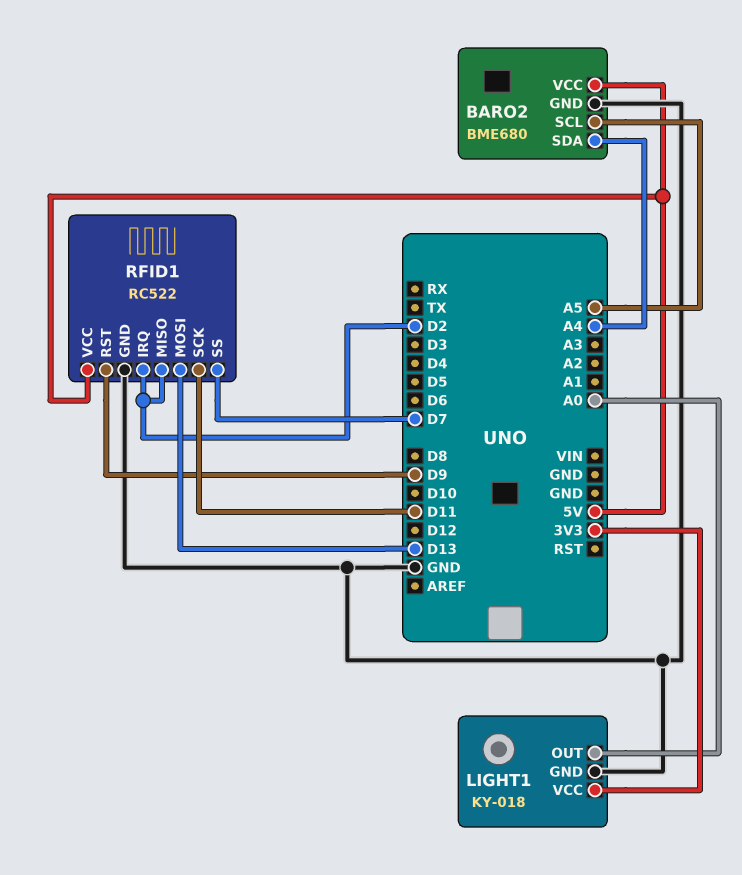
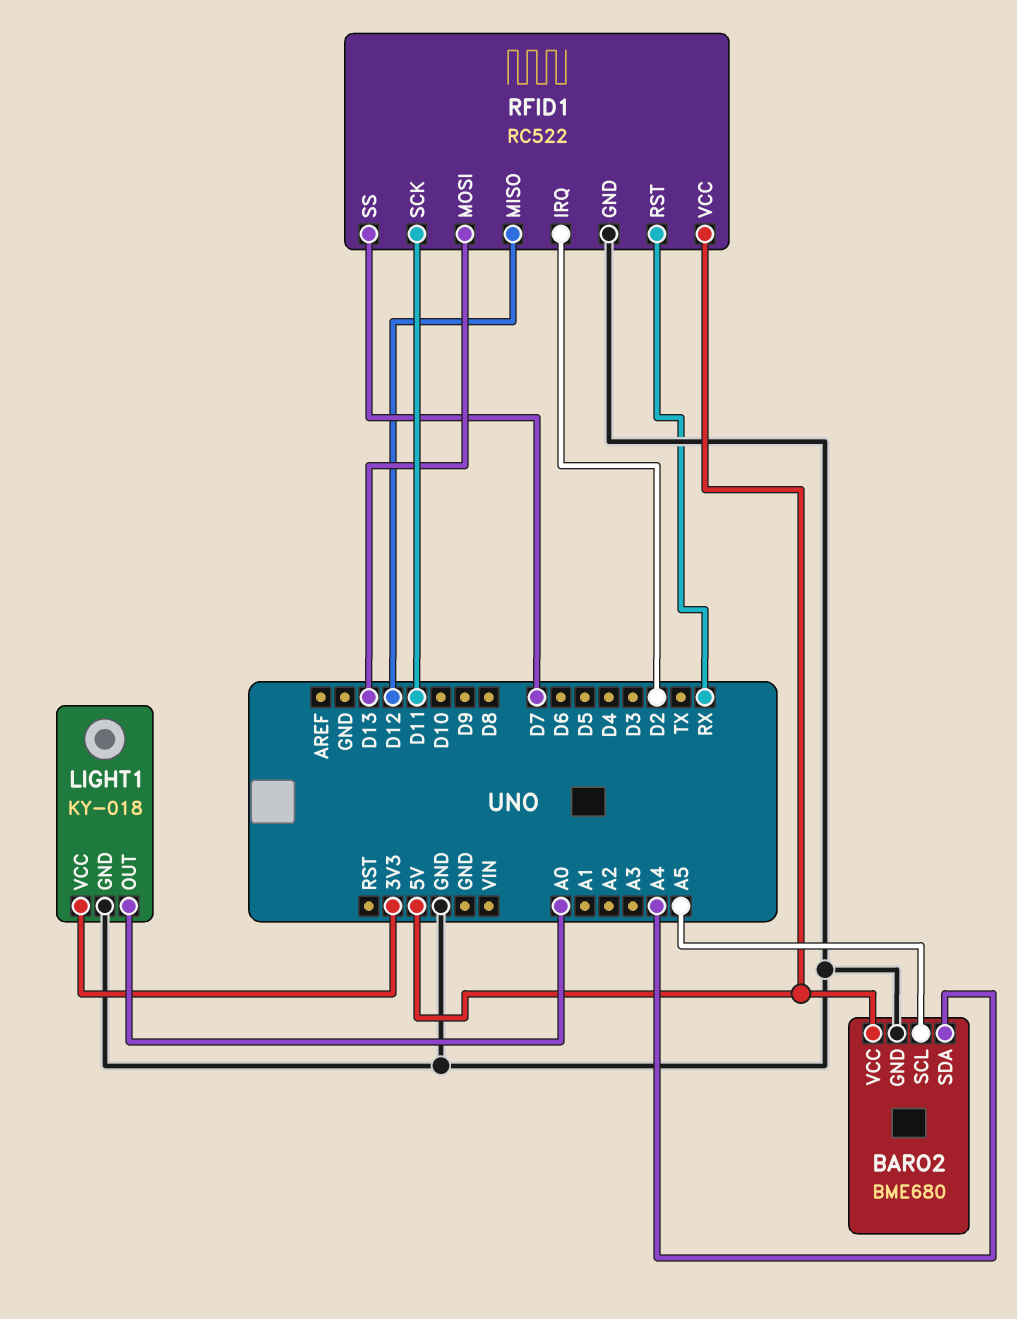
RFID1 pin MISO: D2 -> D12
RFID1 pin RST: D9 -> RX

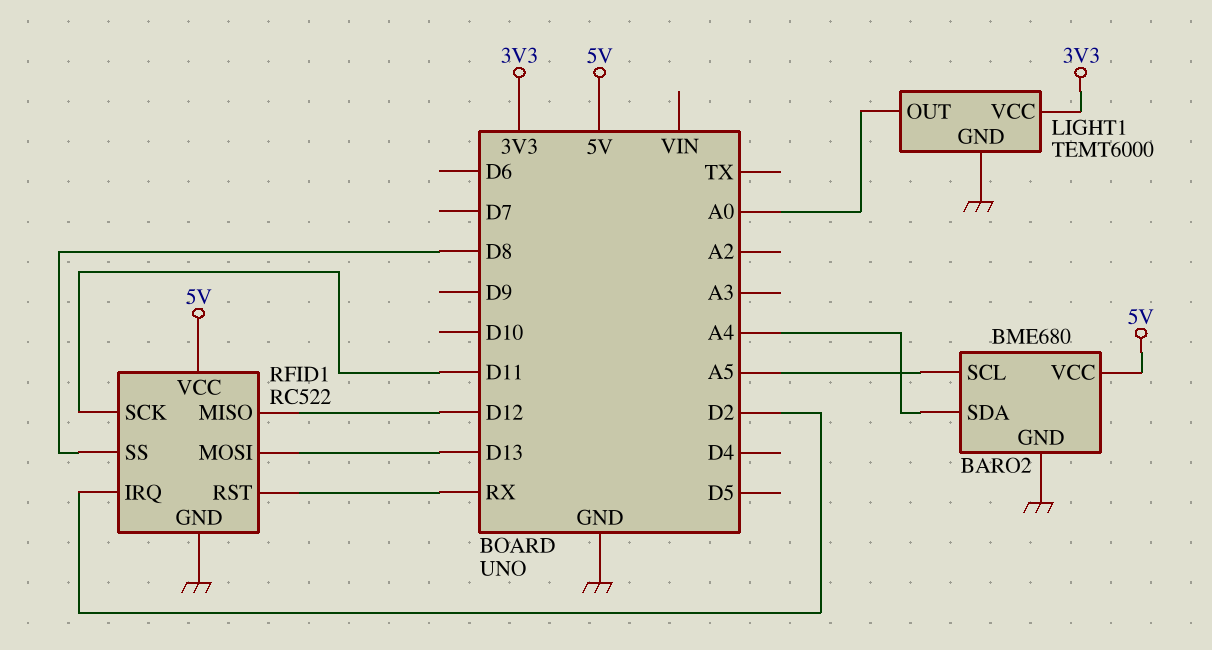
LIGHT1: KY-018 -> TEMT6000
RFID1 pin SS: D7 -> D8

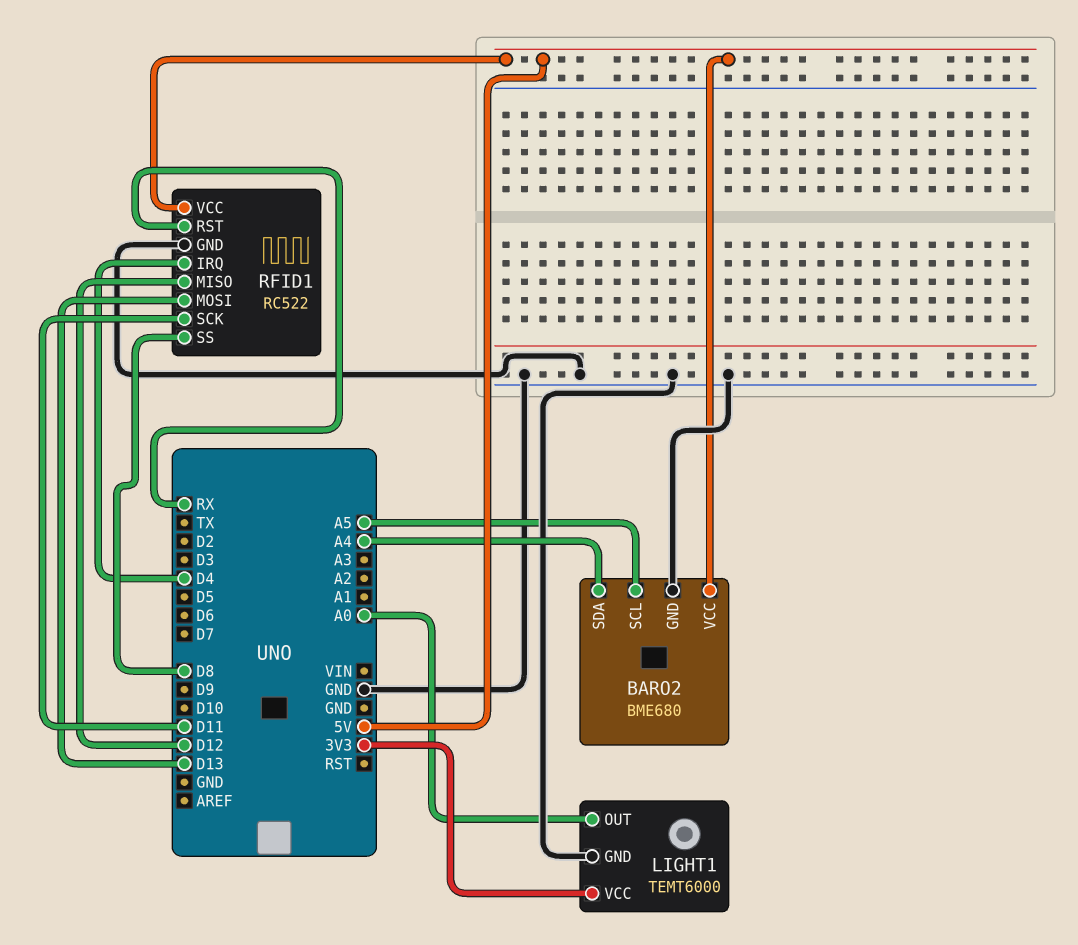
RFID1 pin IRQ: D2 -> D4

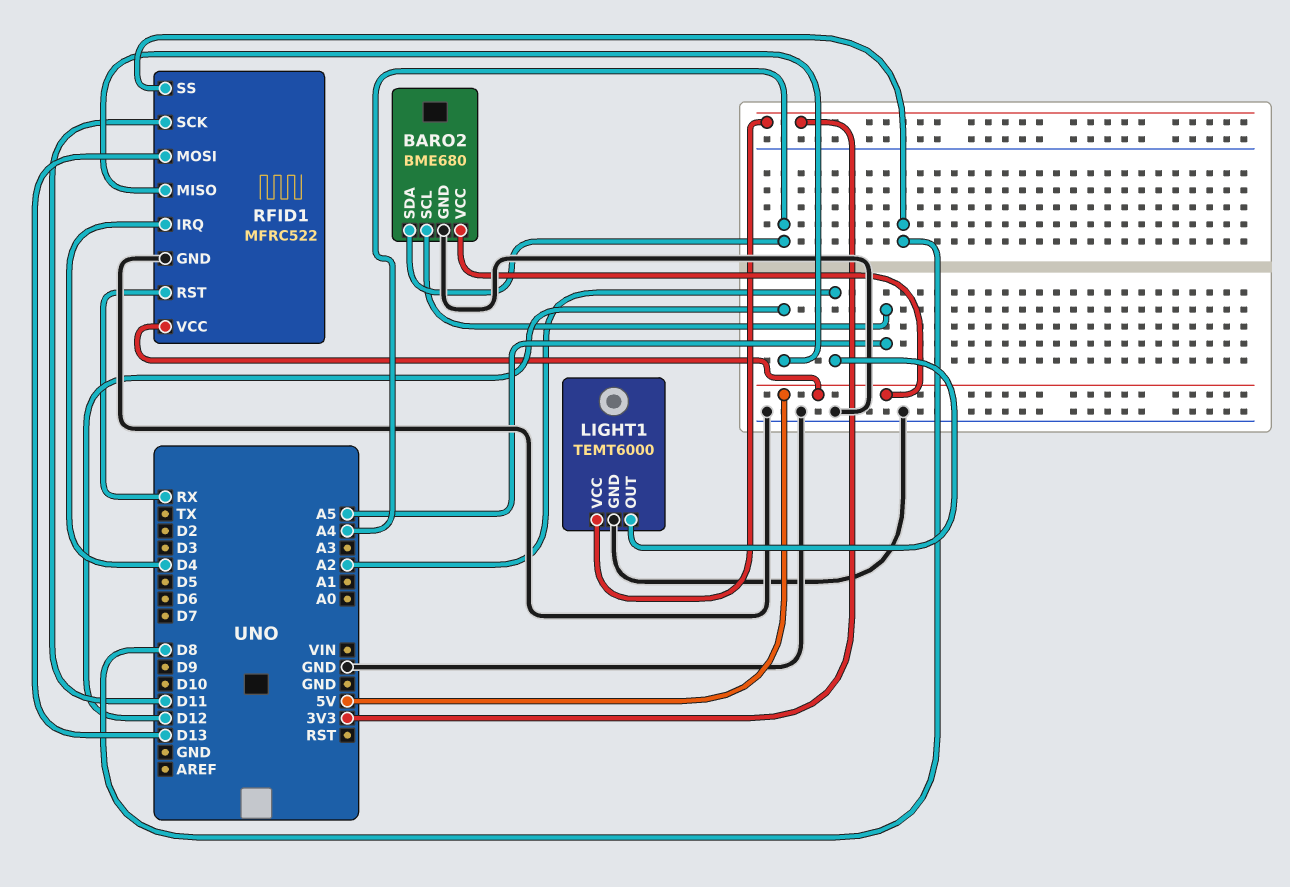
LIGHT1 pin OUT: A0 -> A2
RFID1: RC522 -> MFRC522

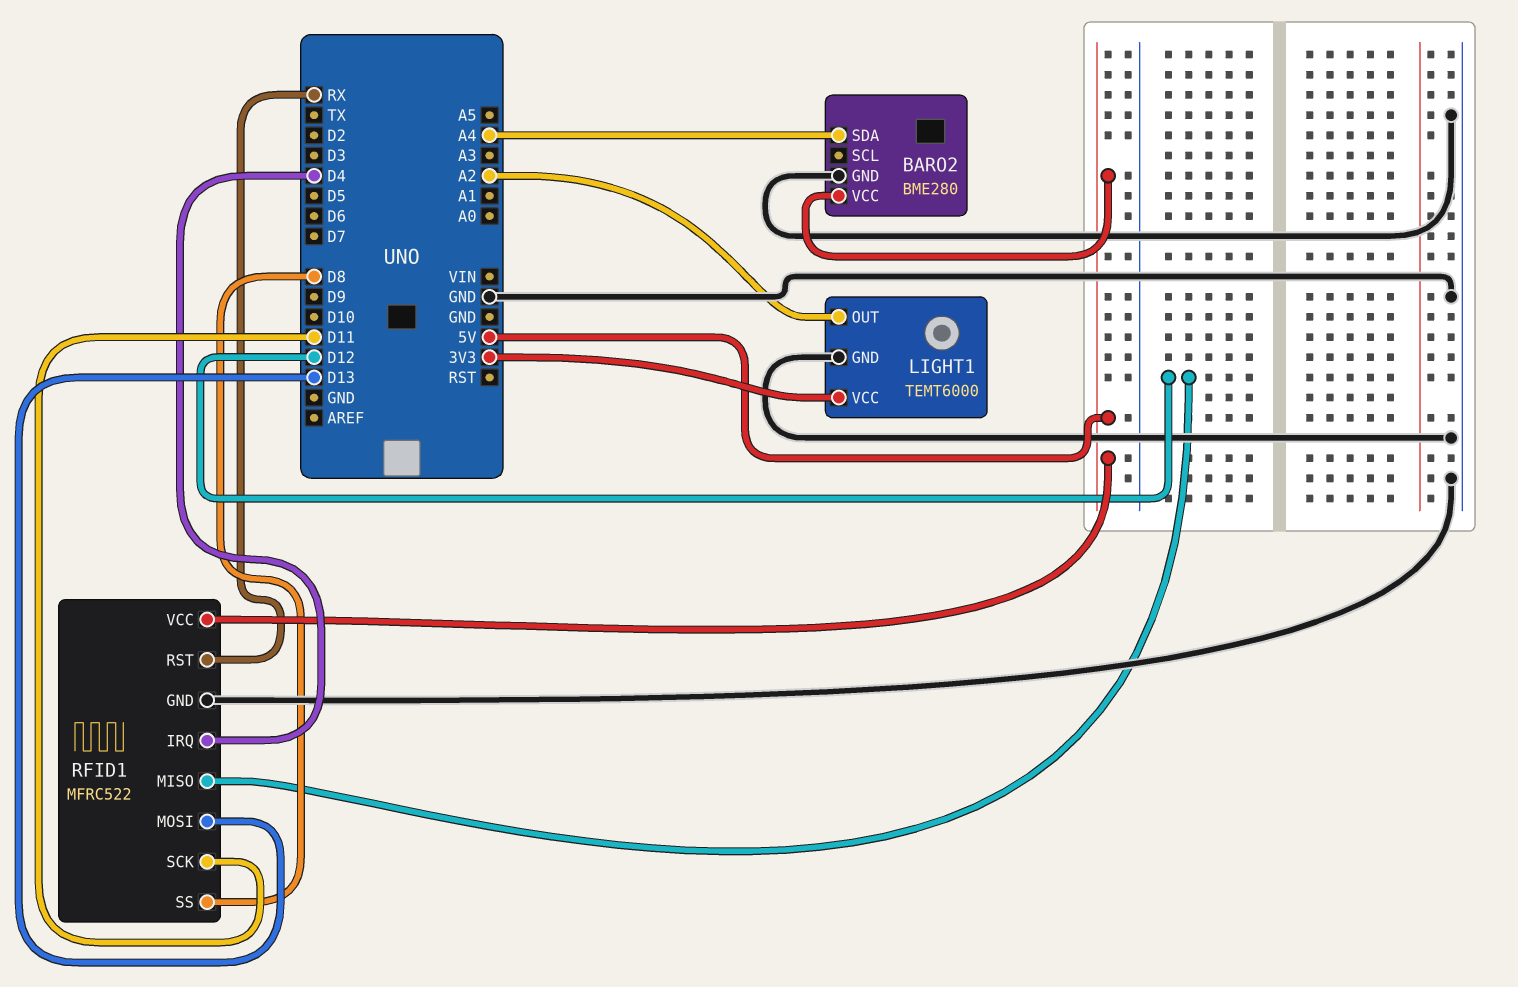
BARO2: BME680 -> BME280
BARO2 pin SCL: A5 -> none

